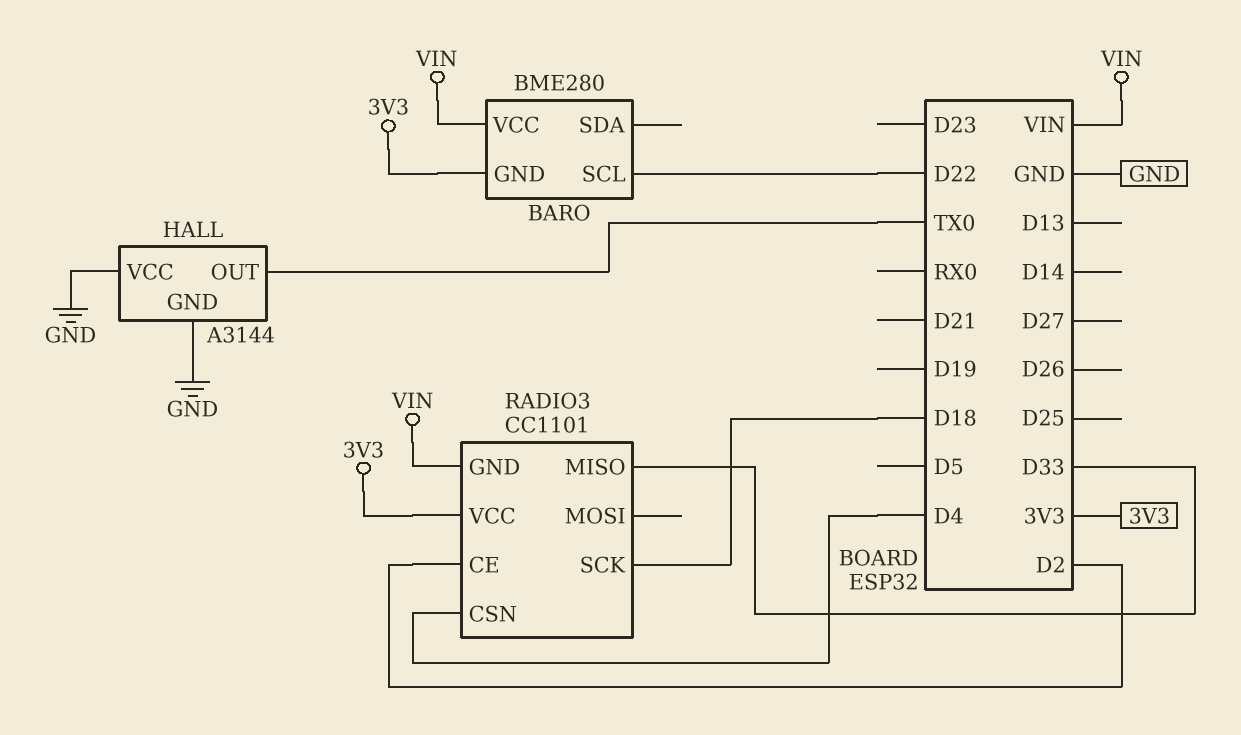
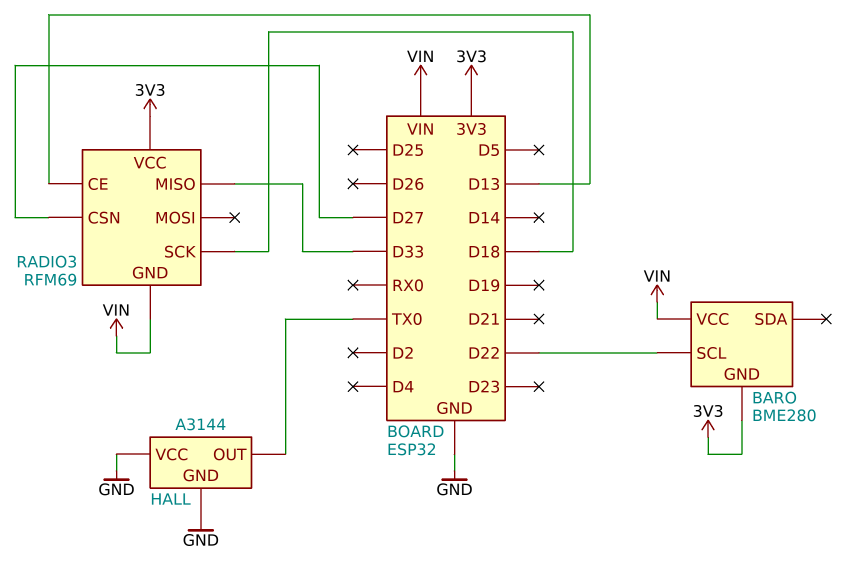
RADIO3: CC1101 -> RFM69
RADIO3 pin CE: D2 -> D13
RADIO3 pin CSN: D4 -> D27

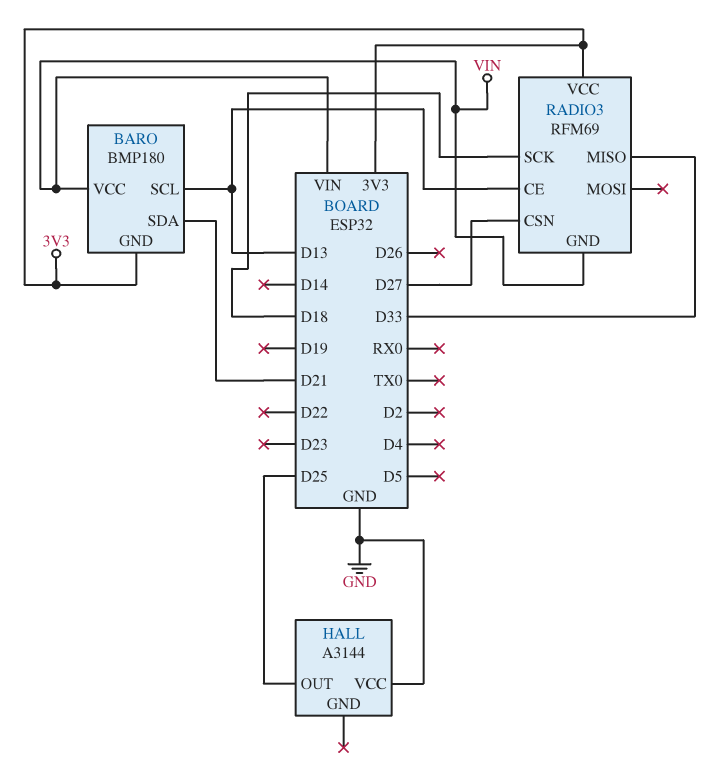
BARO: BME280 -> BMP180
BARO pin SCL: D22 -> D13
BARO pin SDA: none -> D21
HALL pin GND: GND -> none
HALL pin OUT: TX0 -> D25

